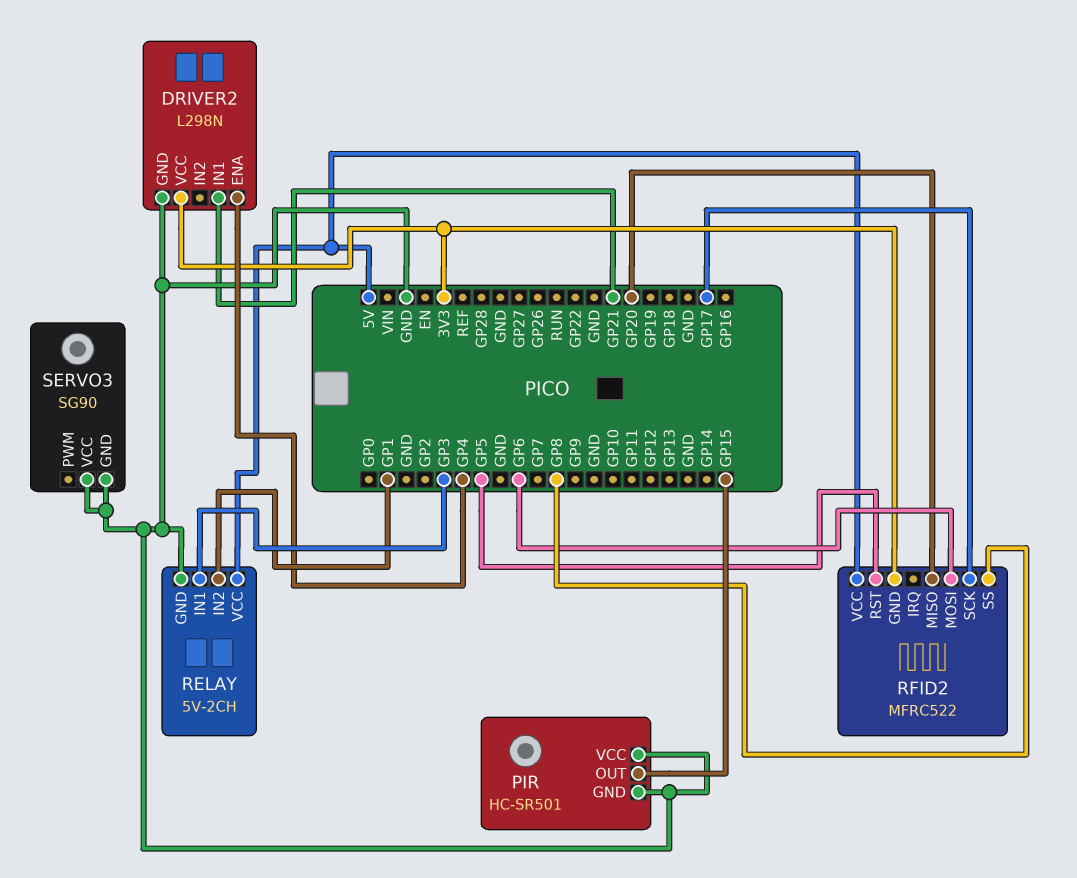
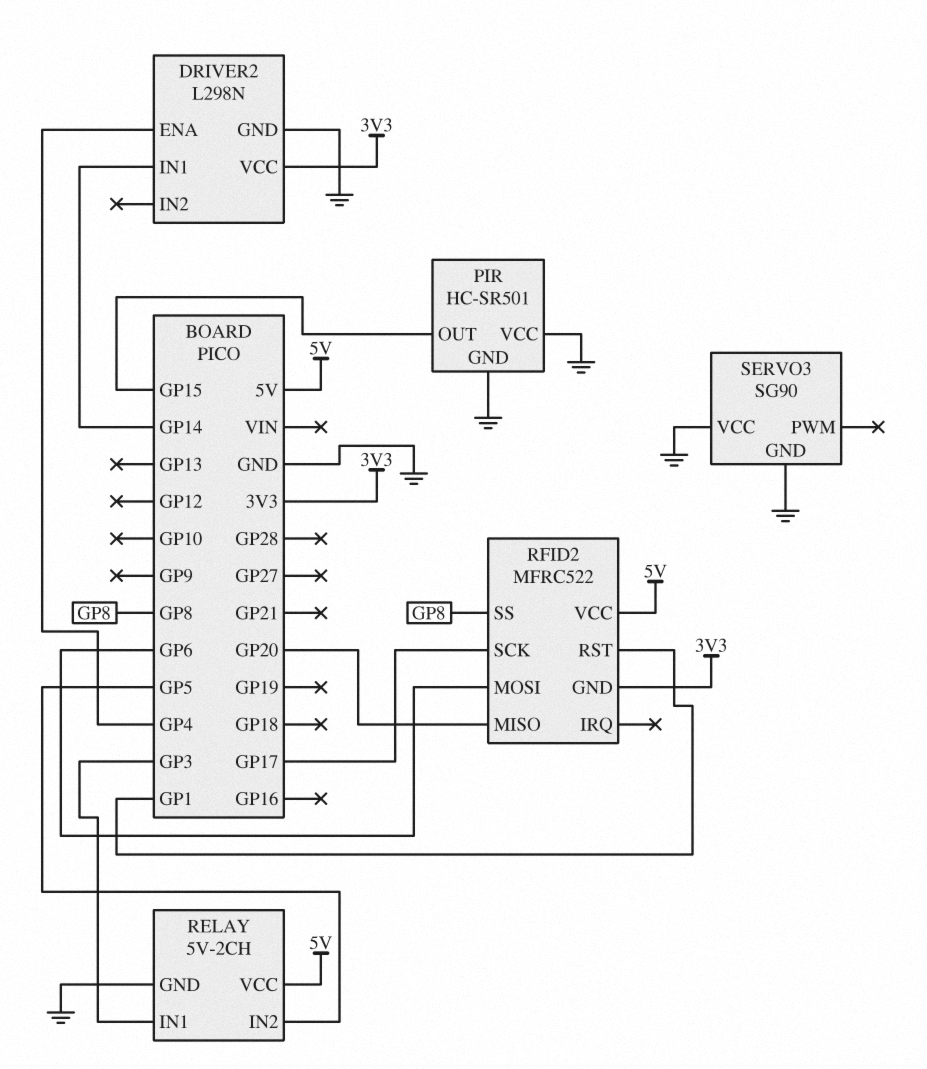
DRIVER2 pin IN1: GP21 -> GP14
RELAY pin IN2: GP1 -> GP5
RFID2 pin RST: GP5 -> GP1

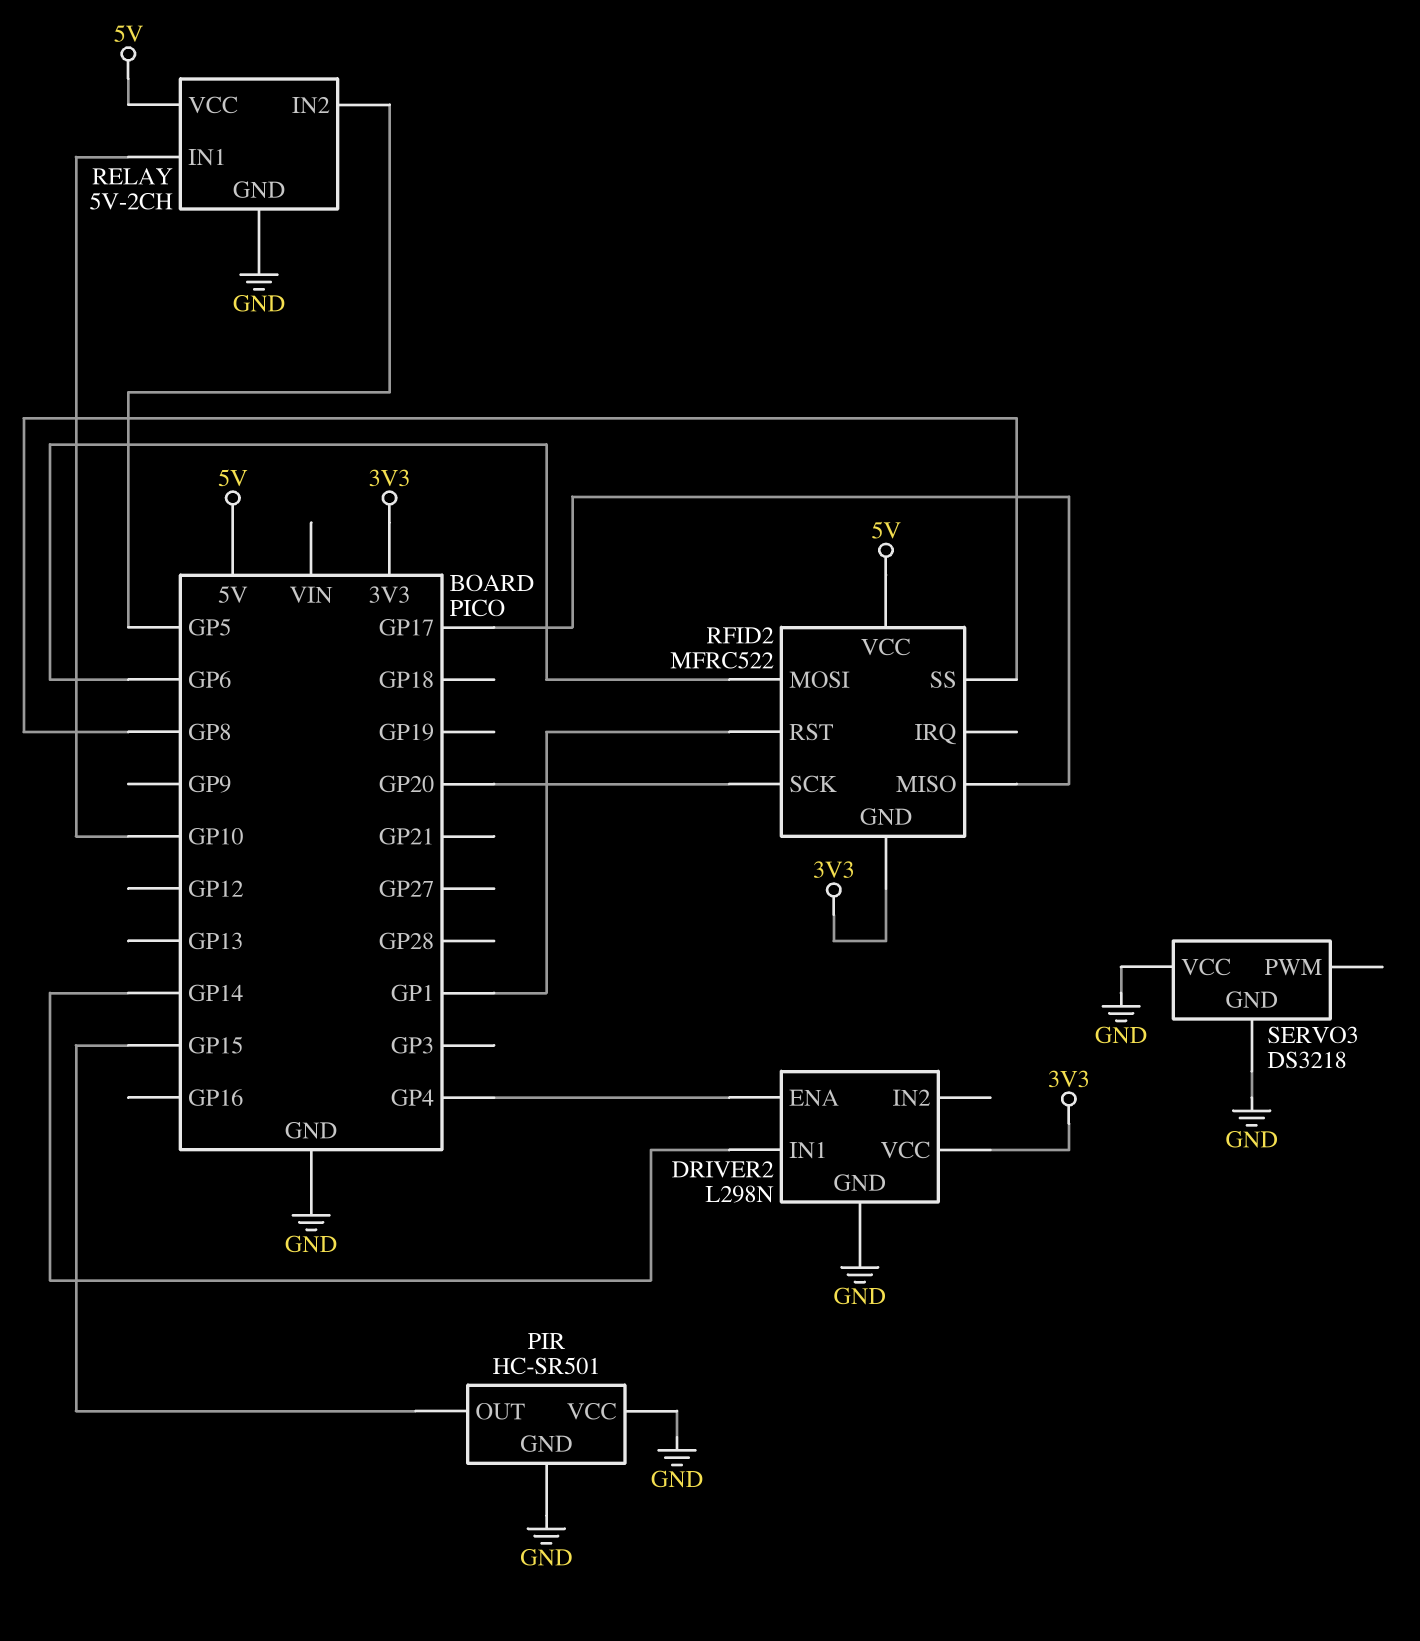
RELAY pin IN1: GP3 -> GP10
RFID2 pin MISO: GP20 -> GP17
RFID2 pin SCK: GP17 -> GP20
SERVO3: SG90 -> DS3218

